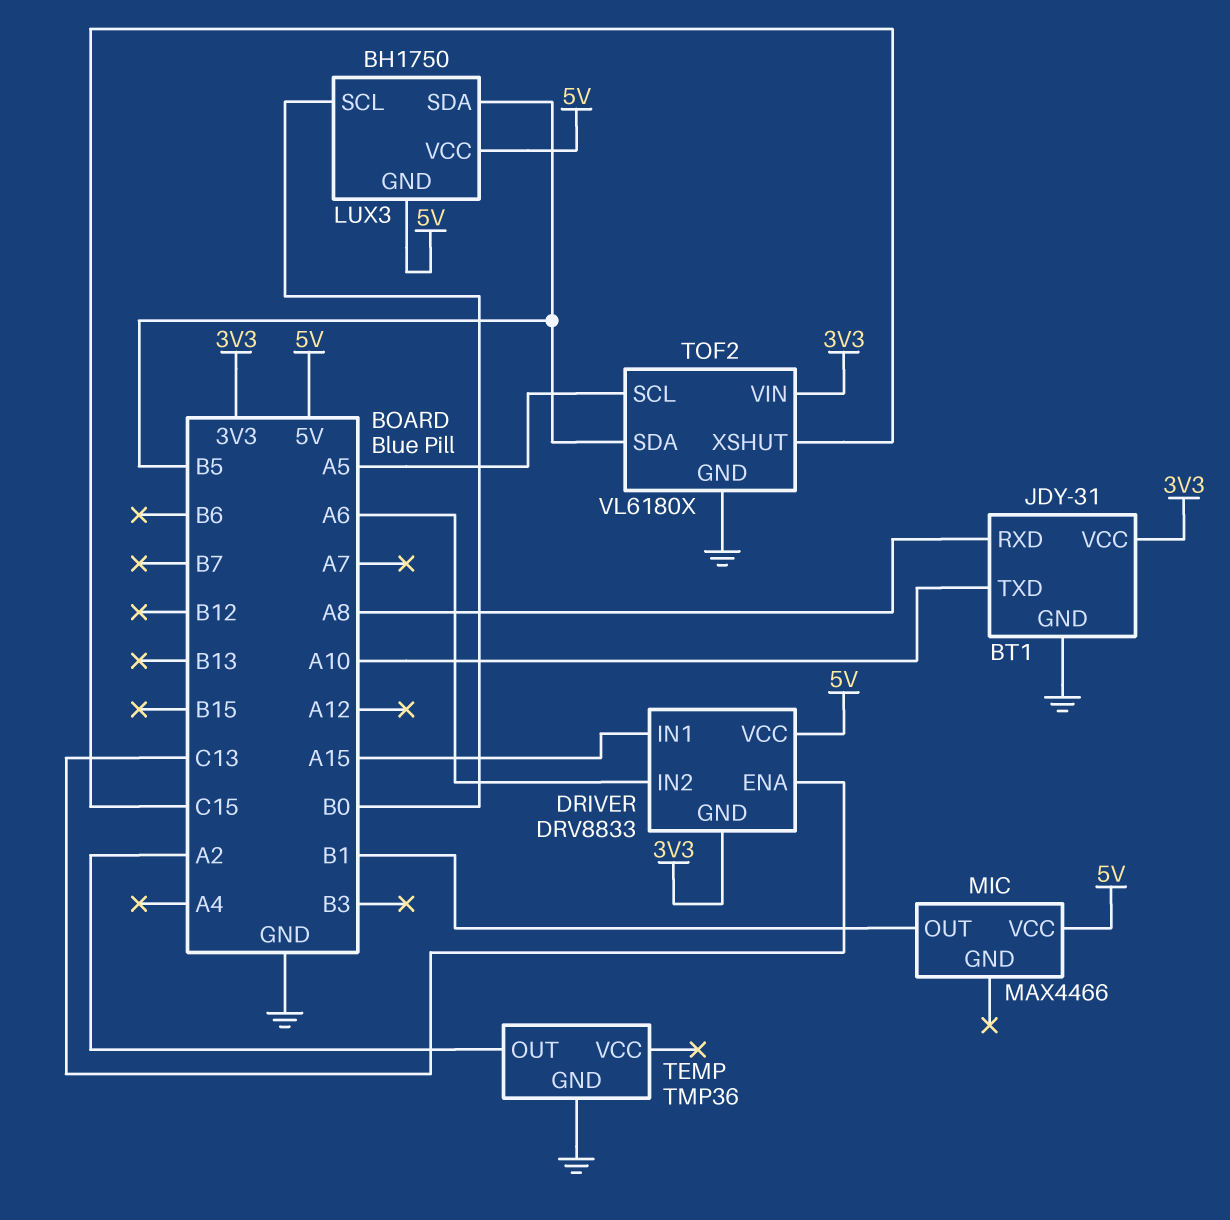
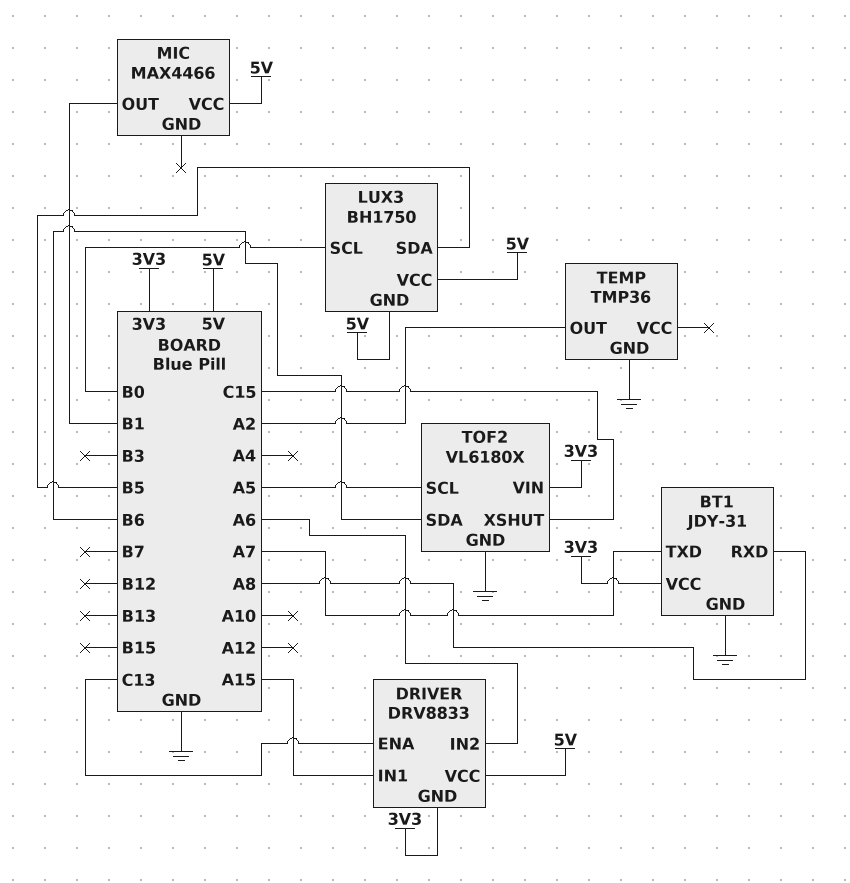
BT1 pin TXD: A10 -> A7
TOF2 pin SDA: B5 -> B6

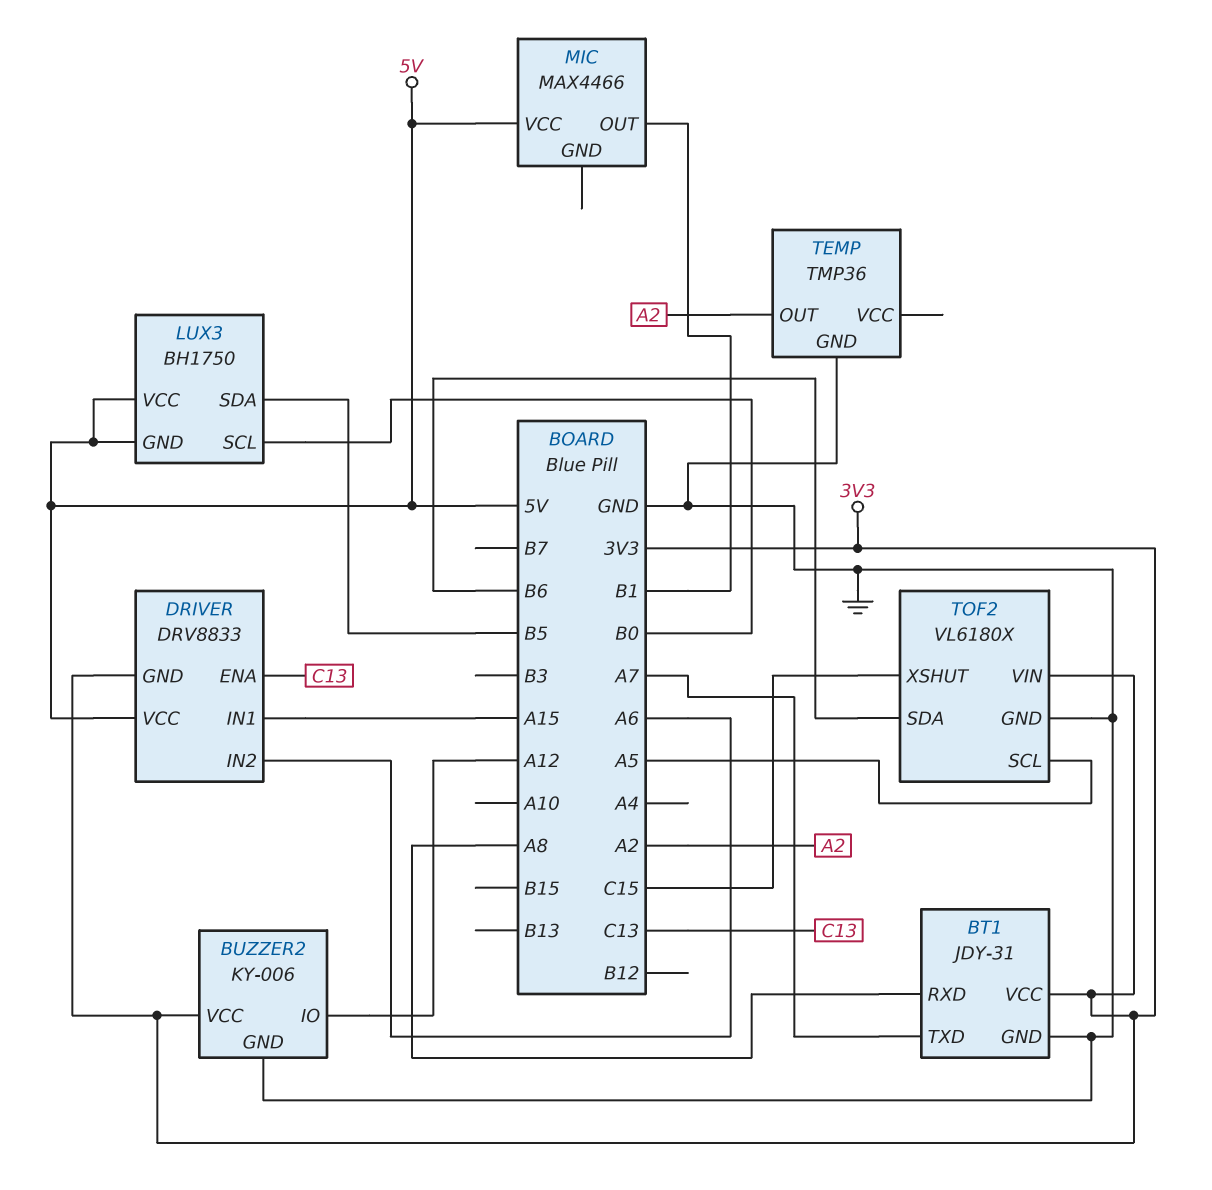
BUZZER2: none -> KY-006
BUZZER2 pin GND: none -> GND
BUZZER2 pin IO: none -> A12
BUZZER2 pin VCC: none -> 3V3

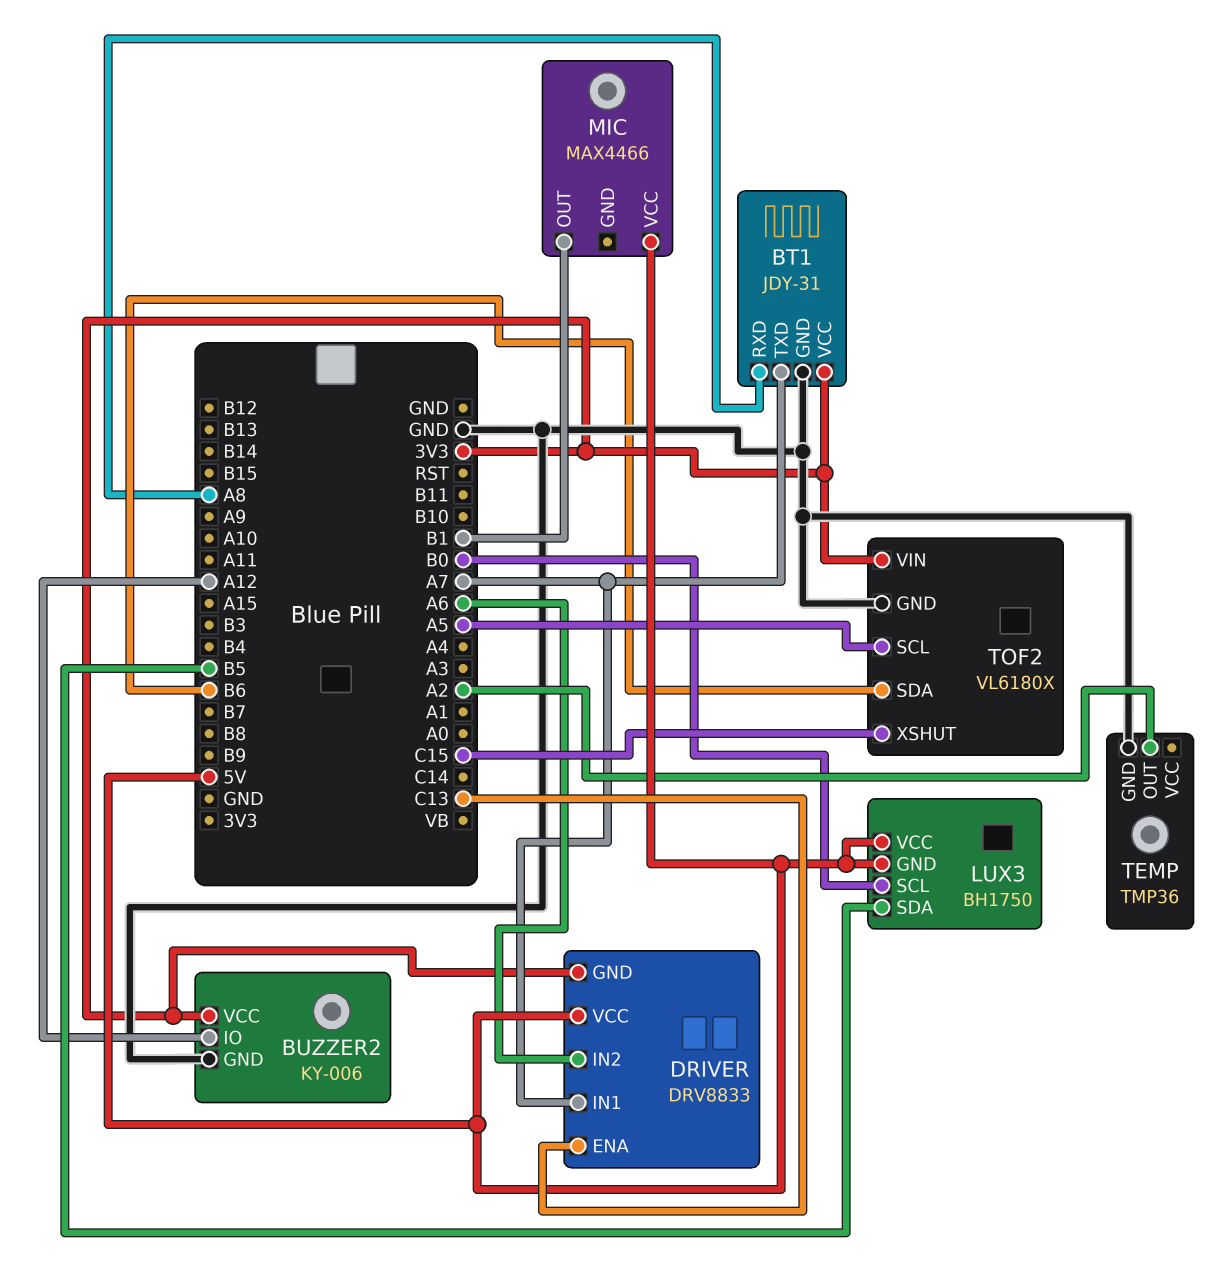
DRIVER pin IN1: A15 -> A7

